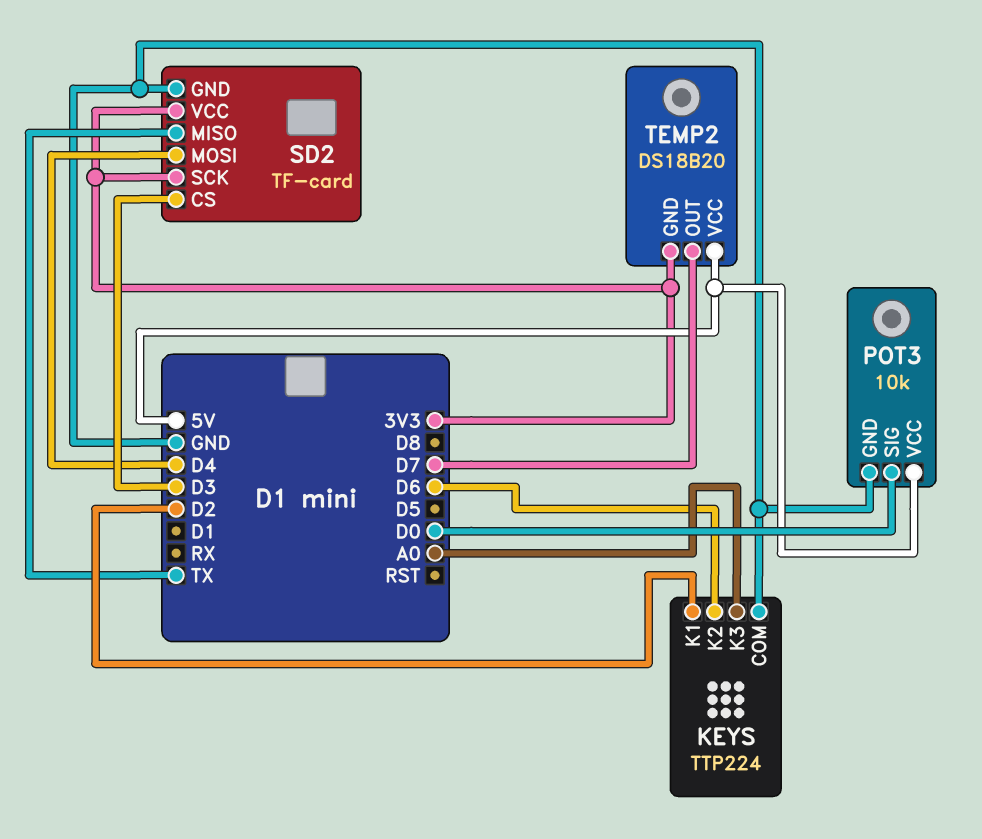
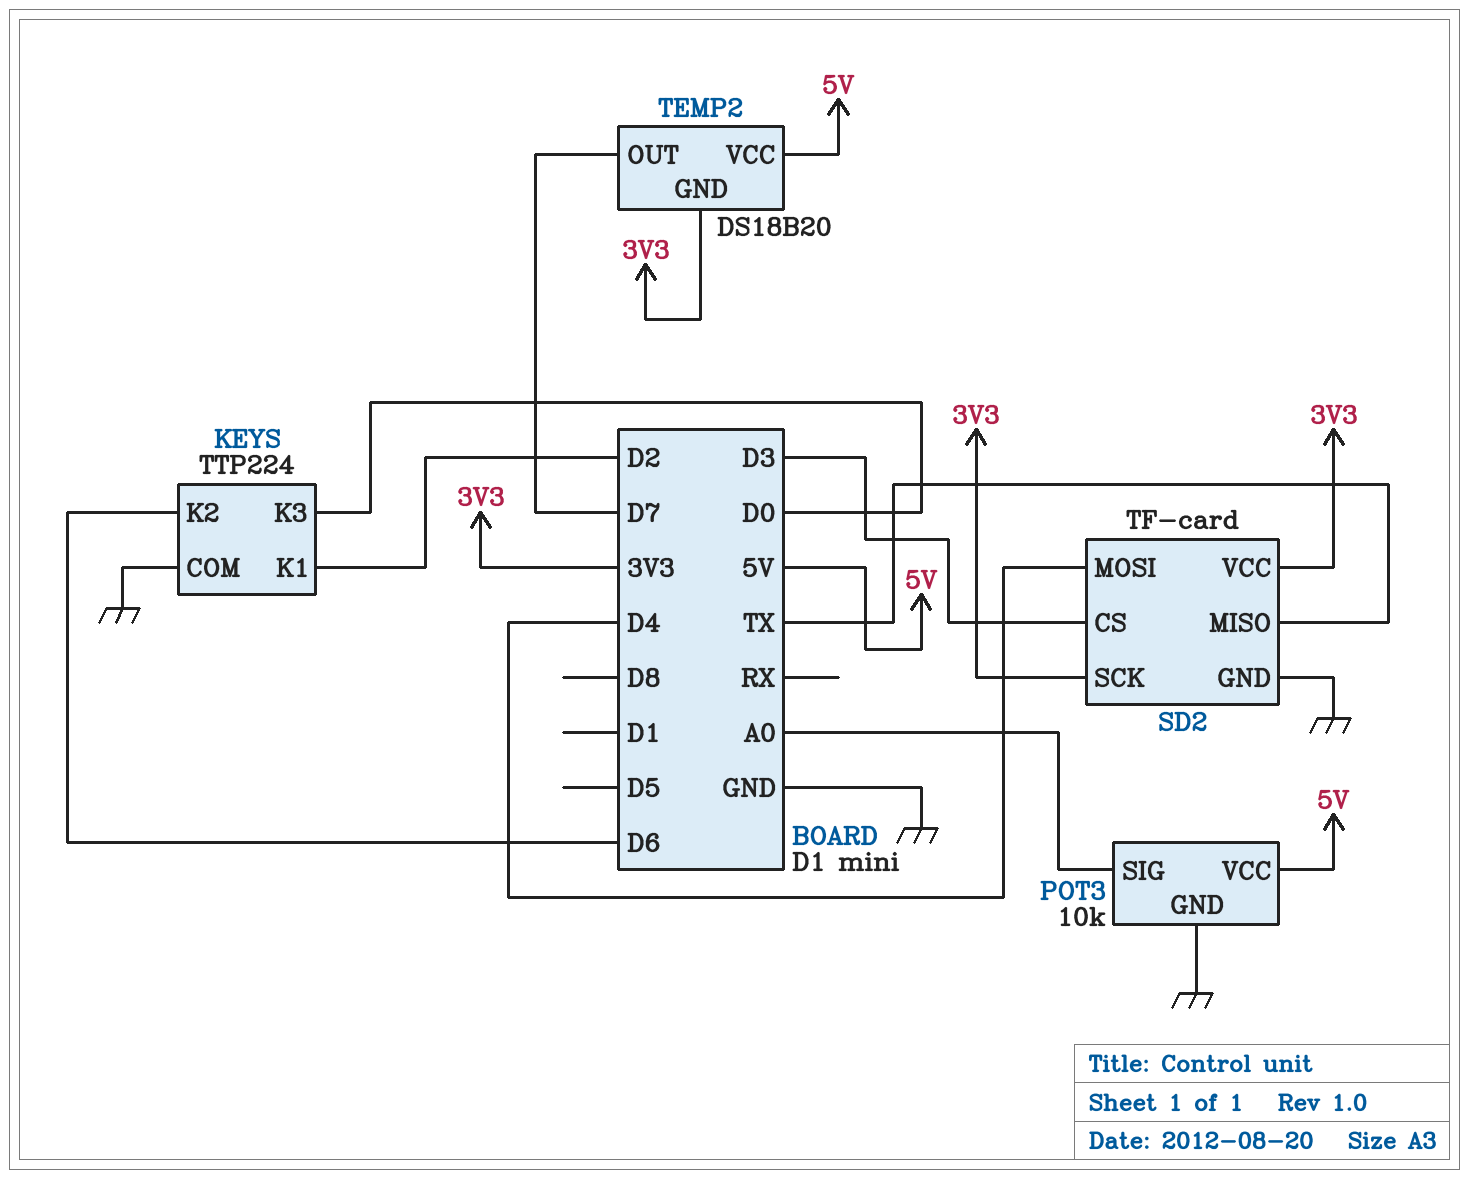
KEYS pin K3: A0 -> D0
POT3 pin SIG: D0 -> A0

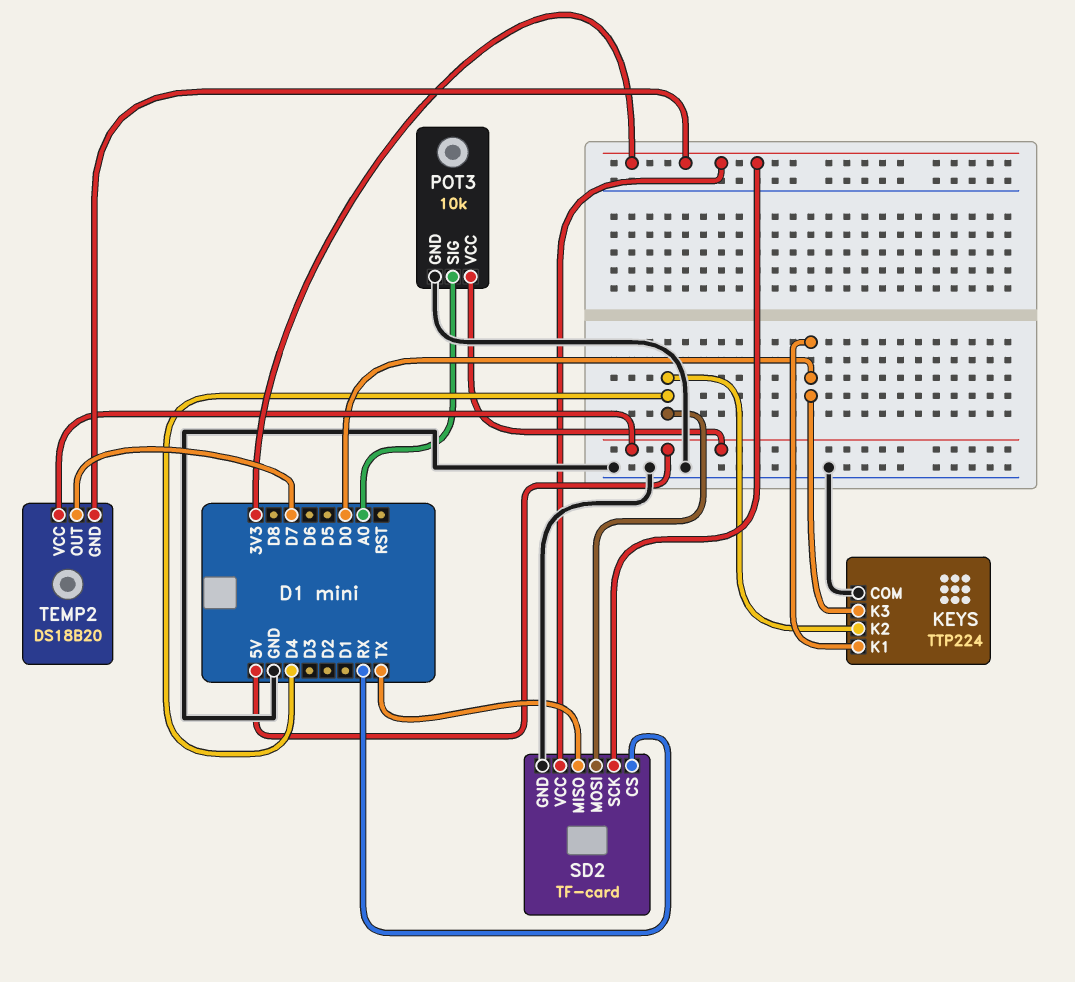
KEYS pin K1: D2 -> D0
KEYS pin K2: D6 -> D4
SD2 pin CS: D3 -> RX

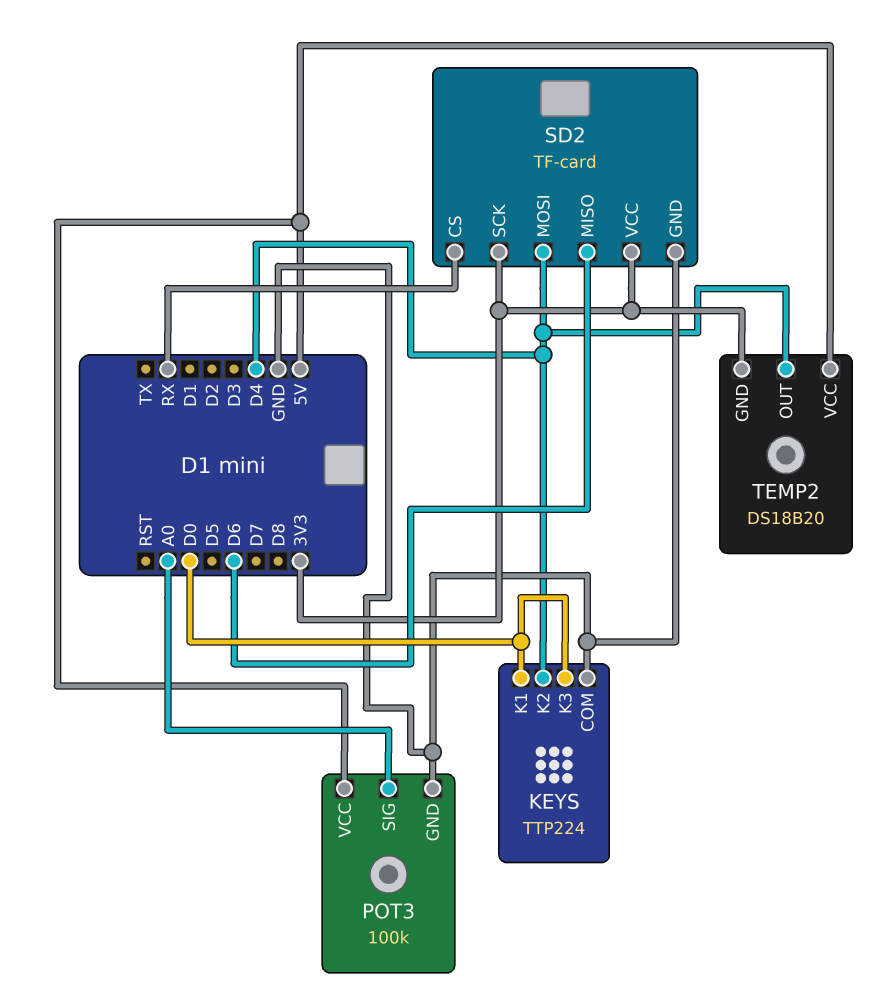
POT3: 10k -> 100k
SD2 pin MISO: TX -> D6
TEMP2 pin OUT: D7 -> D4

